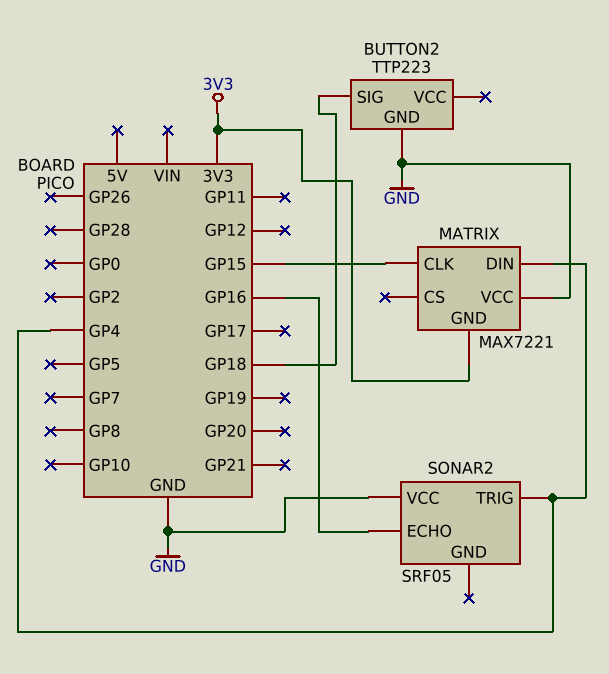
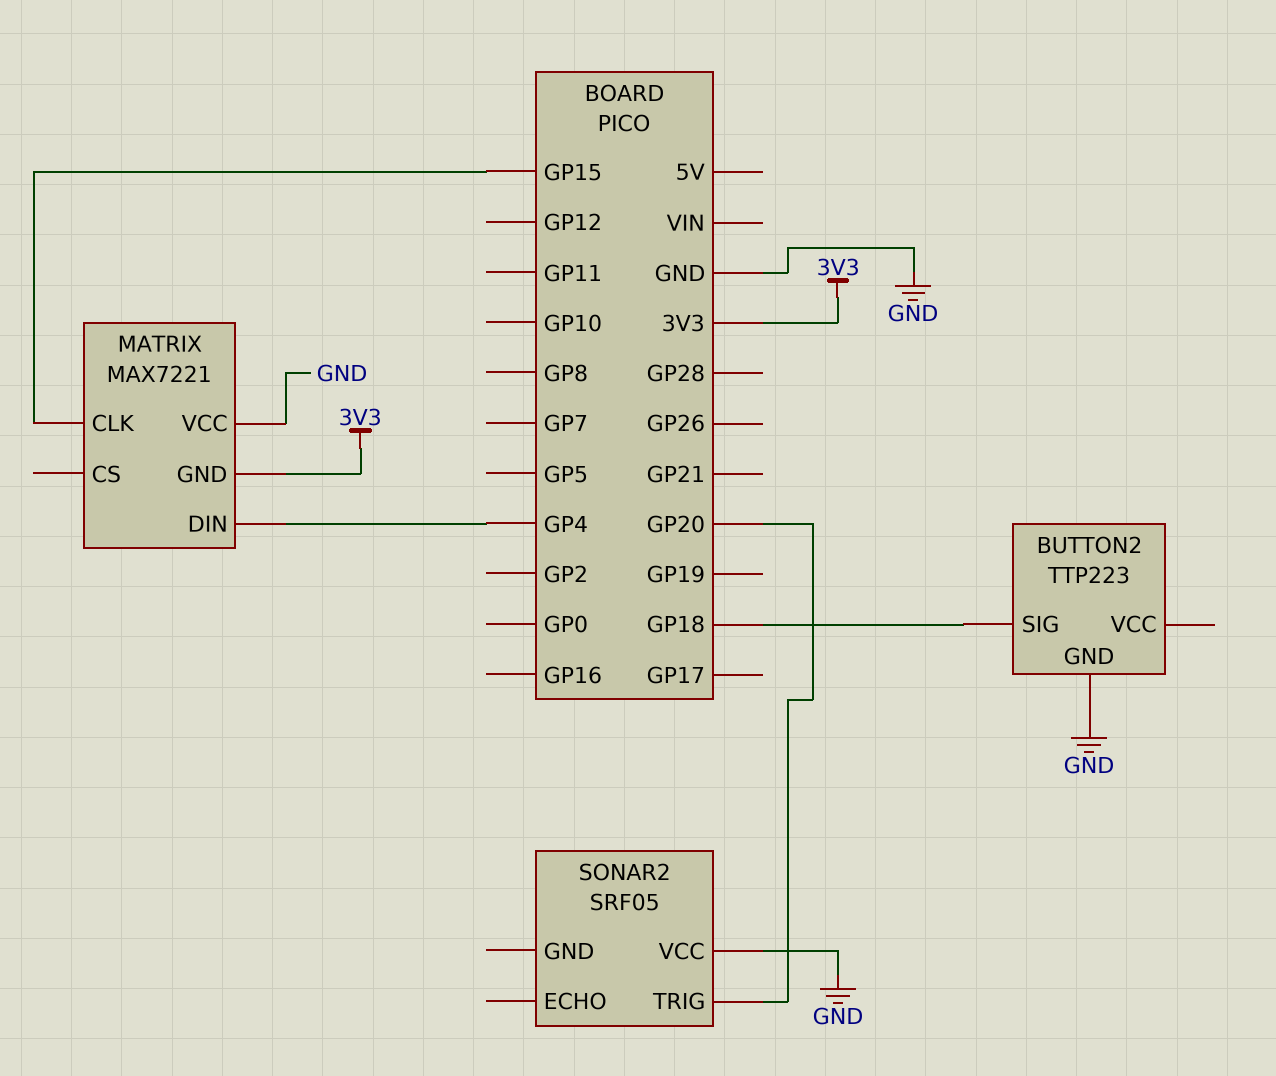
SONAR2 pin ECHO: GP16 -> none
SONAR2 pin TRIG: GP4 -> GP20

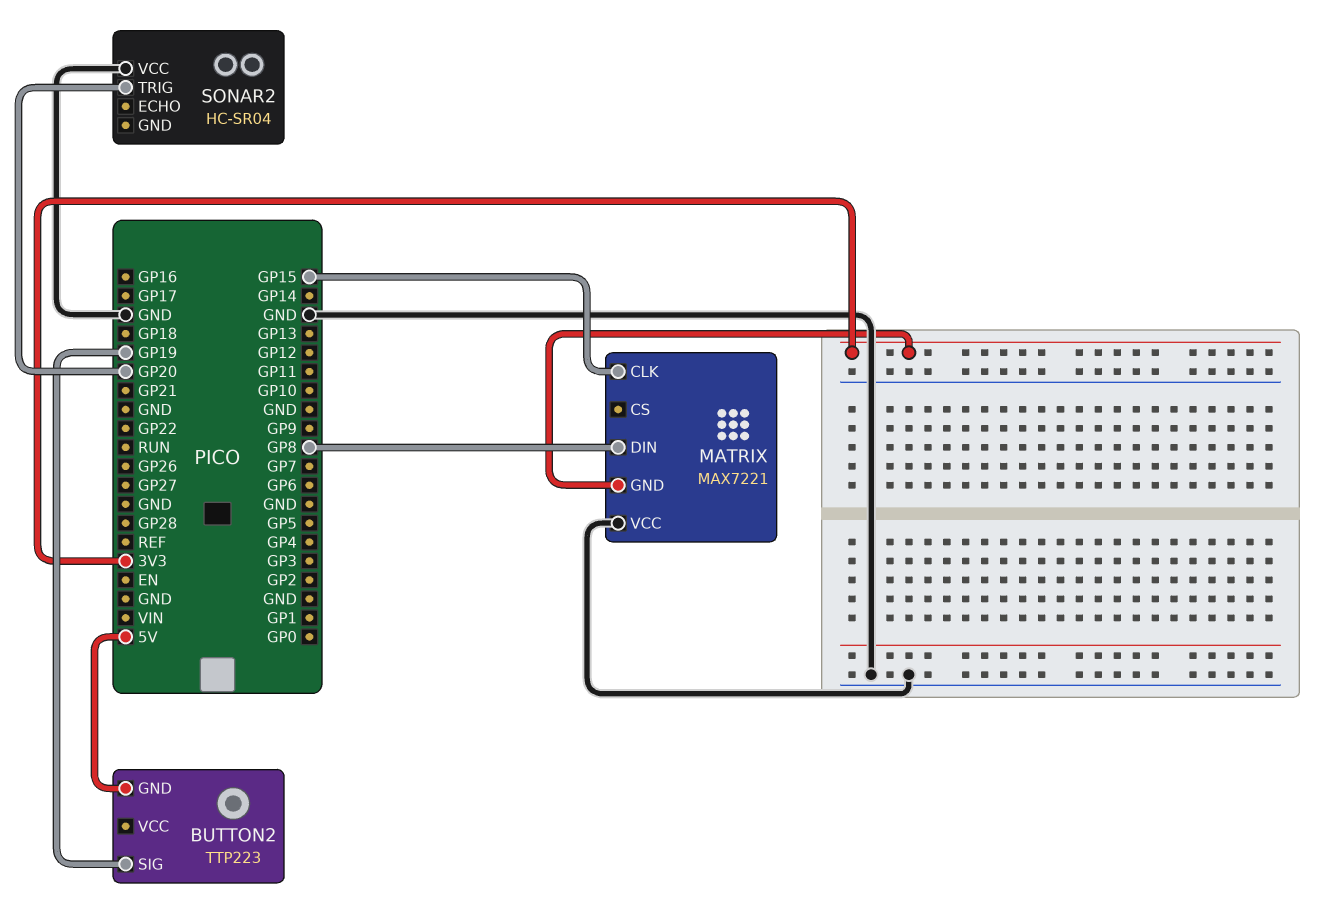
BUTTON2 pin GND: GND -> 5V
BUTTON2 pin SIG: GP18 -> GP19
MATRIX pin DIN: GP4 -> GP8
SONAR2: SRF05 -> HC-SR04

